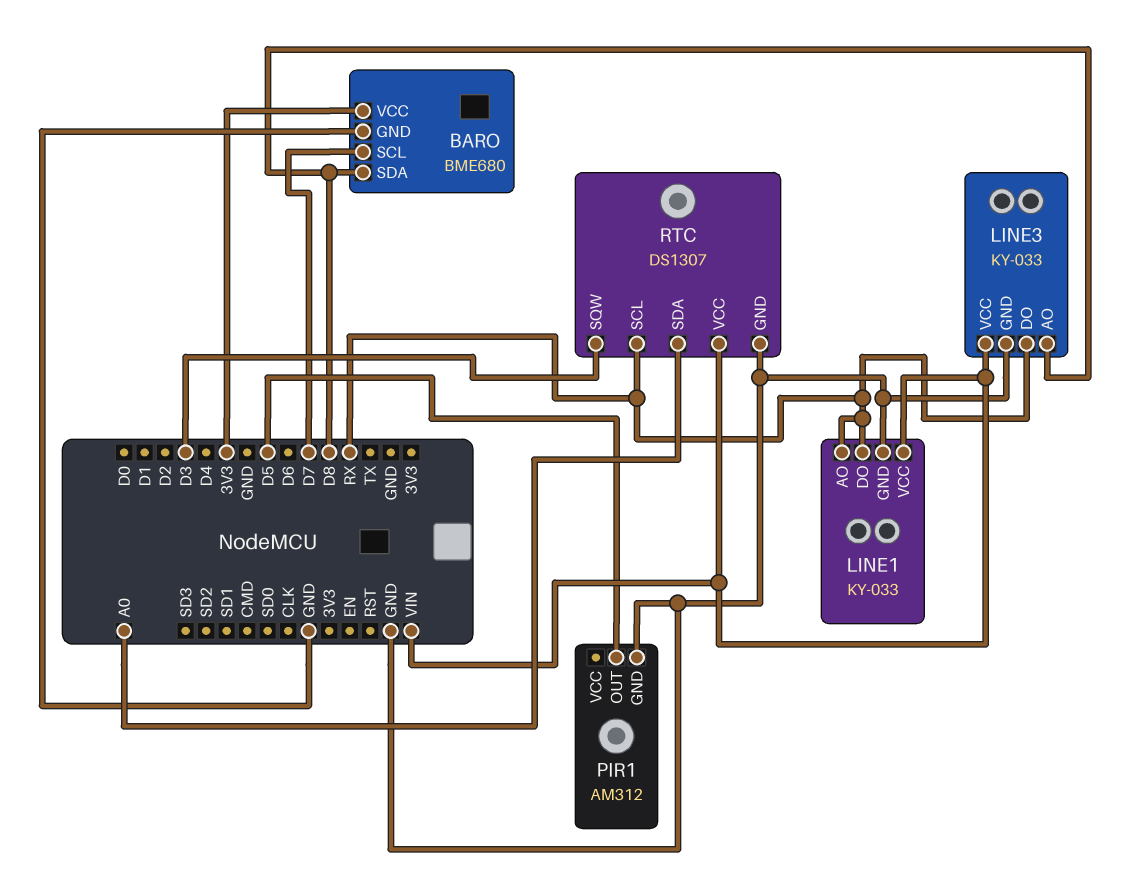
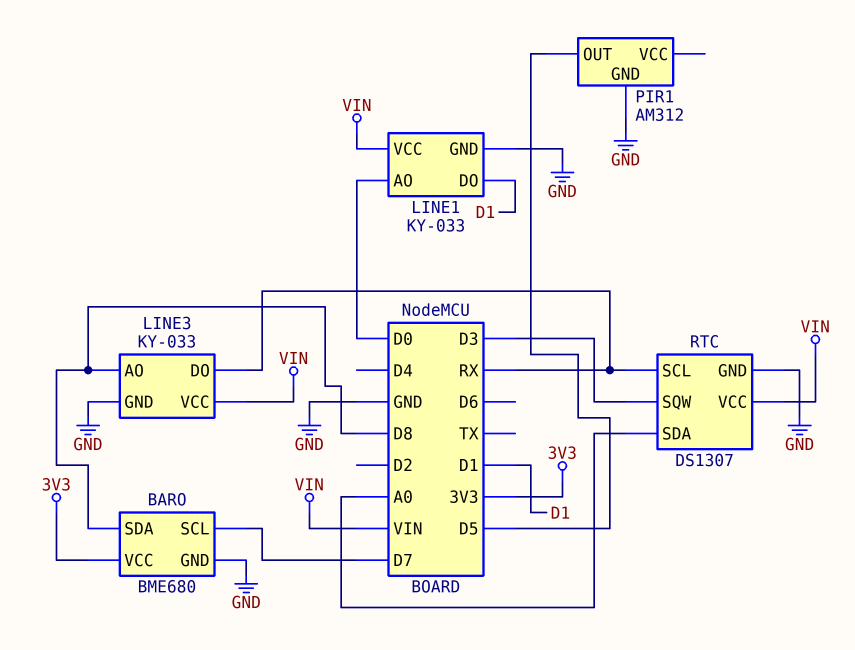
LINE1 pin AO: RX -> D0
LINE1 pin DO: RX -> D1

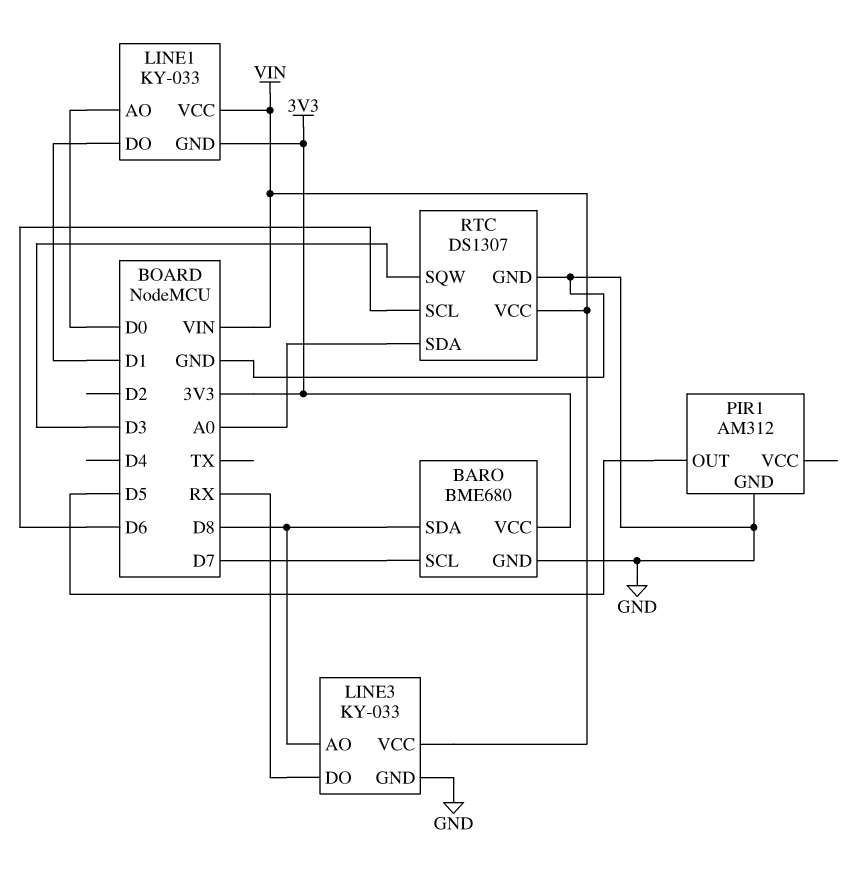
LINE1 pin GND: GND -> 3V3
RTC pin SCL: RX -> D6

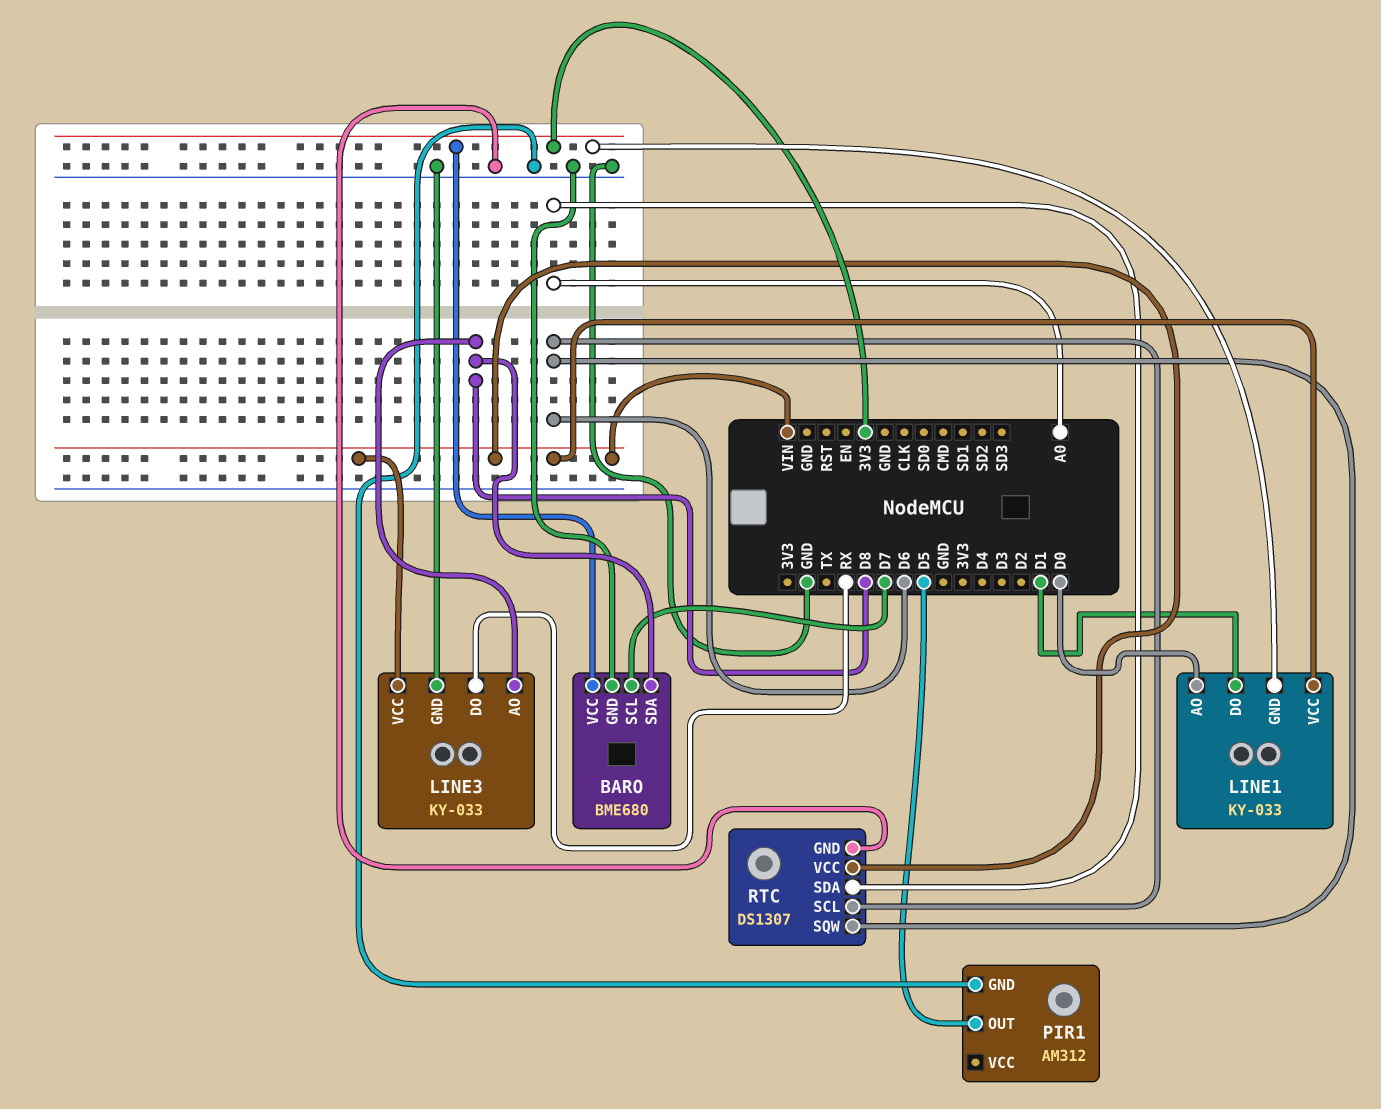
RTC pin SQW: D3 -> D6

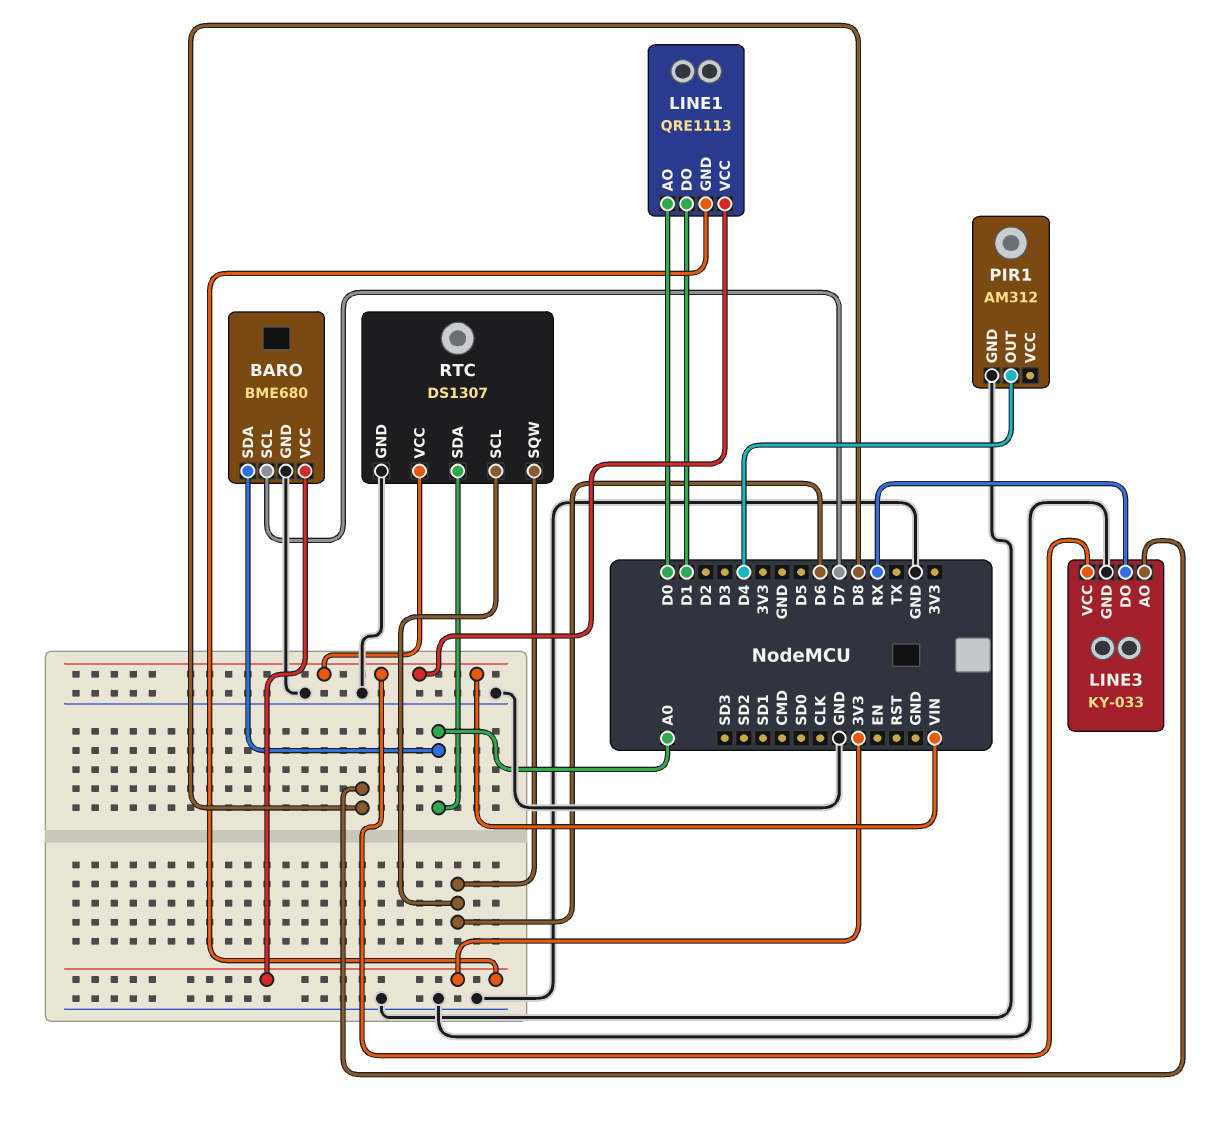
BARO pin SDA: D8 -> A0
LINE1: KY-033 -> QRE1113
PIR1 pin OUT: D5 -> D4

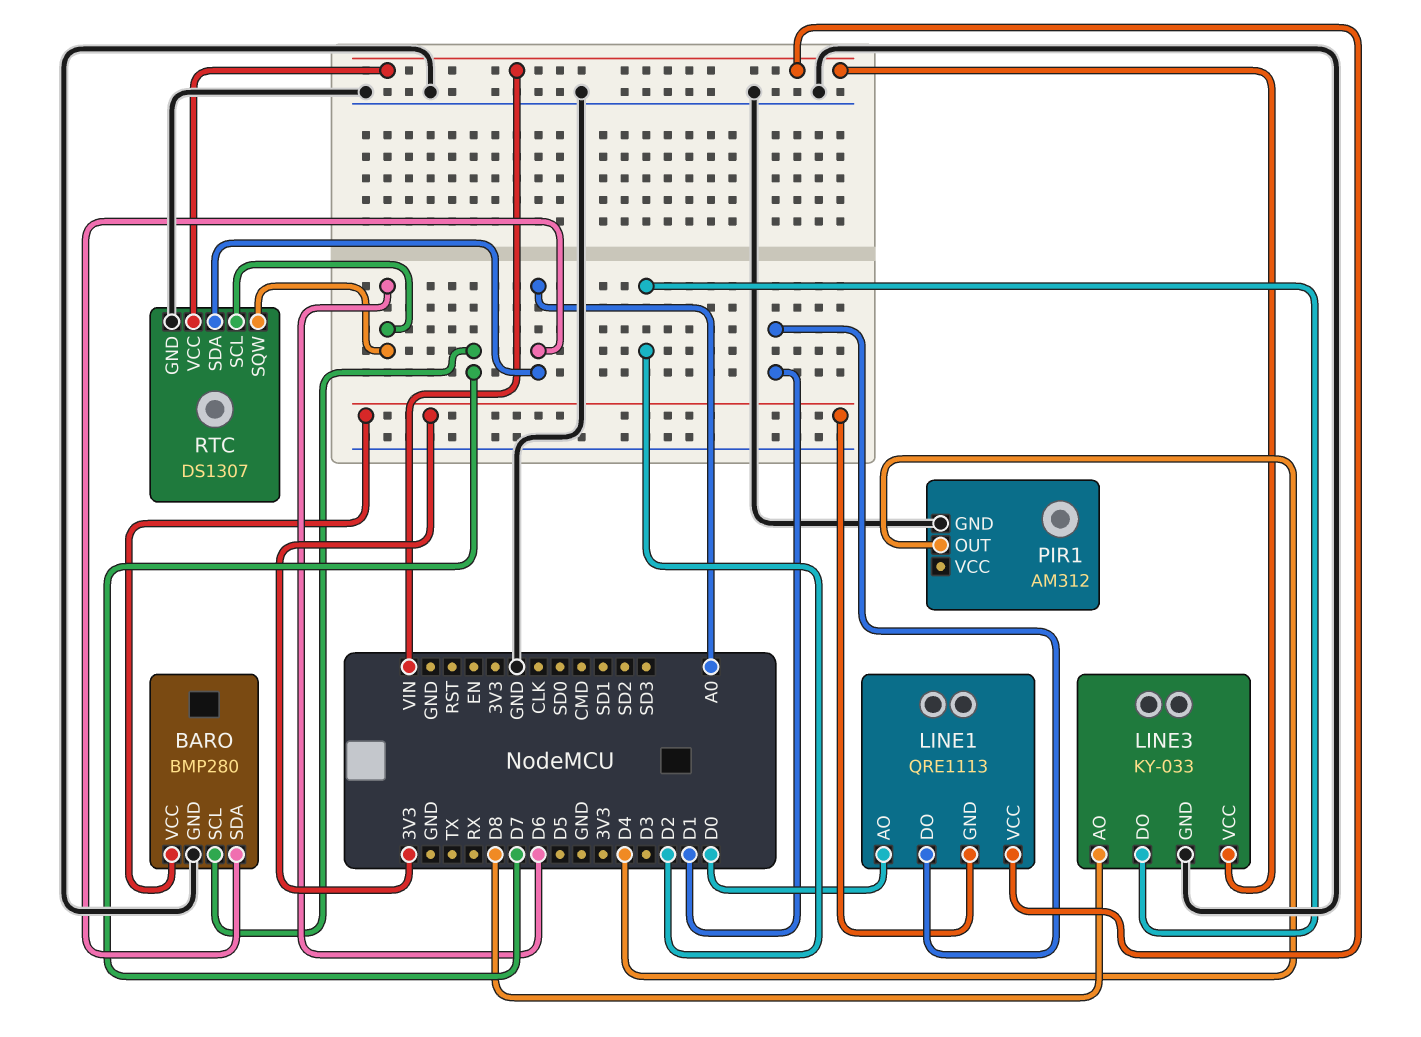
BARO: BME680 -> BMP280
LINE3 pin DO: RX -> D2

